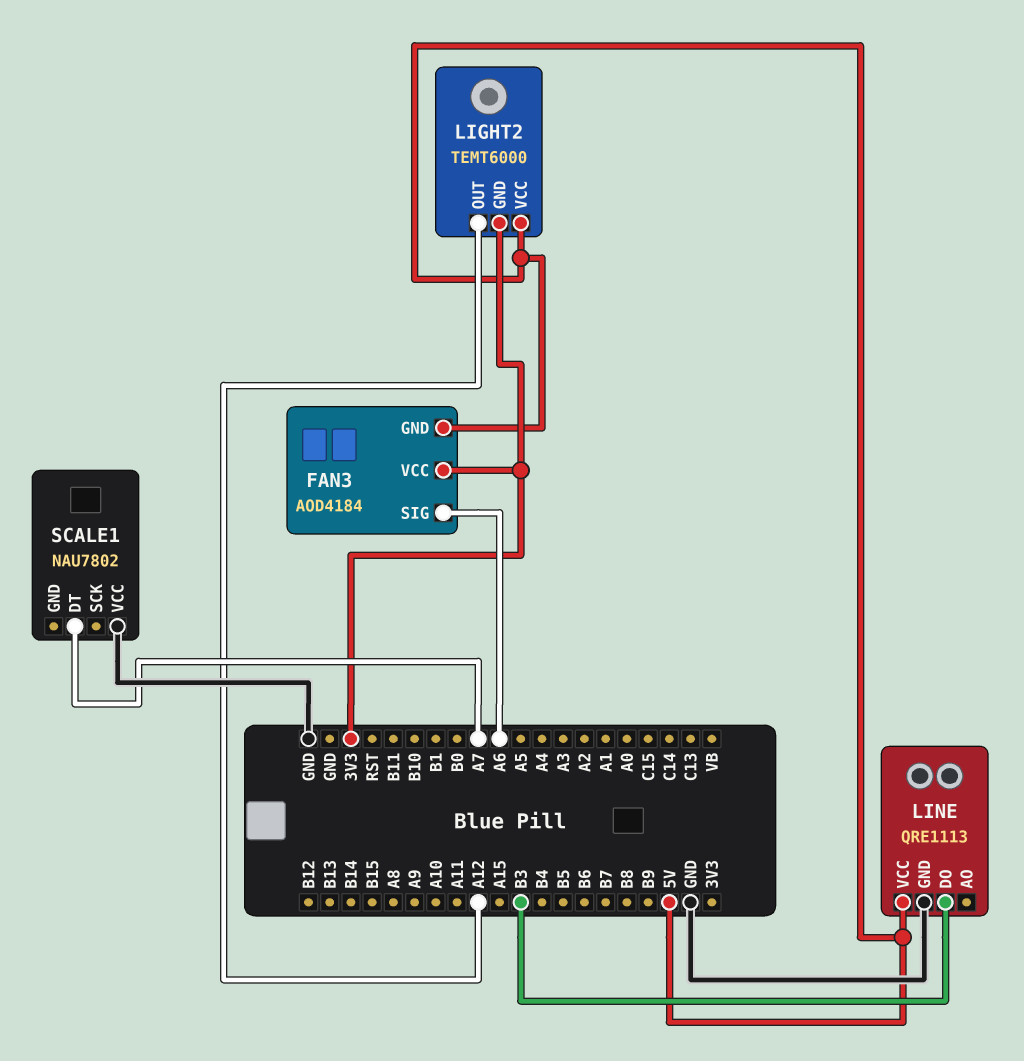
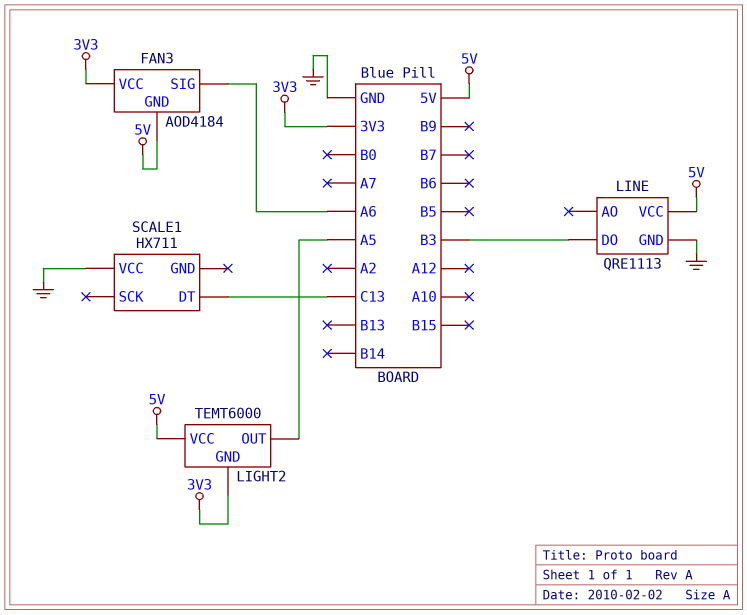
LIGHT2 pin OUT: A12 -> A5
SCALE1: NAU7802 -> HX711
SCALE1 pin DT: A7 -> C13

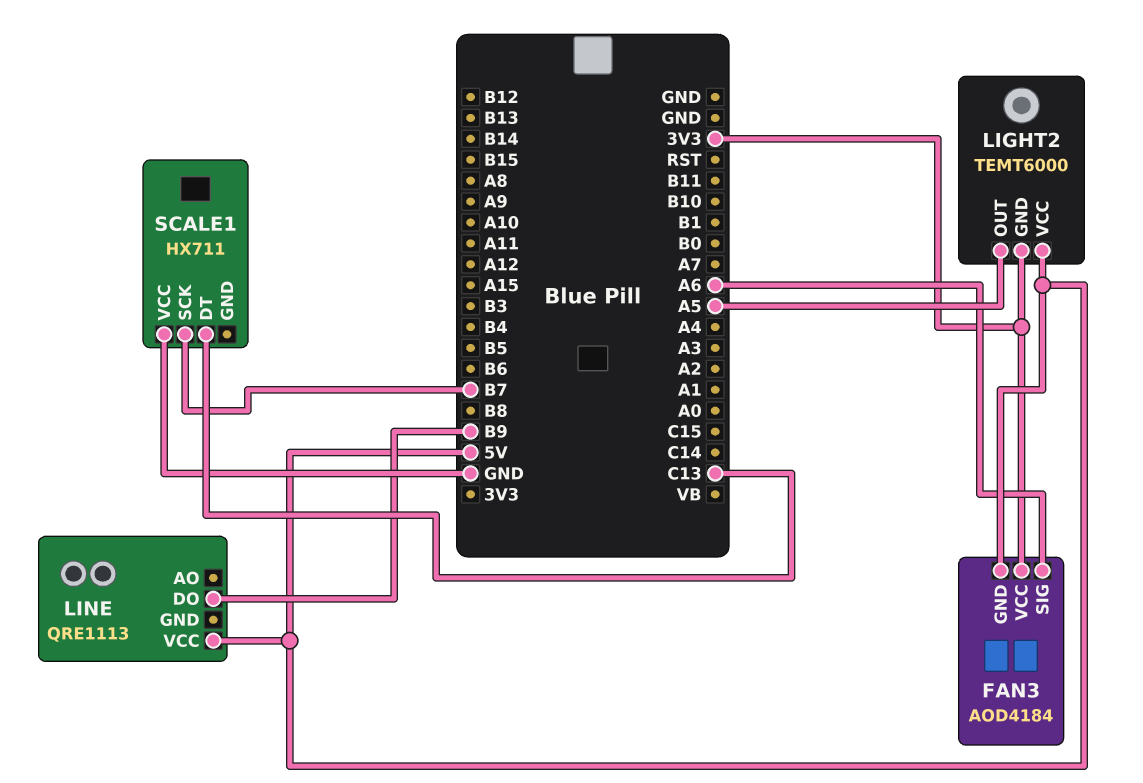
LINE pin DO: B3 -> B9
LINE pin GND: GND -> none
SCALE1 pin SCK: none -> B7

